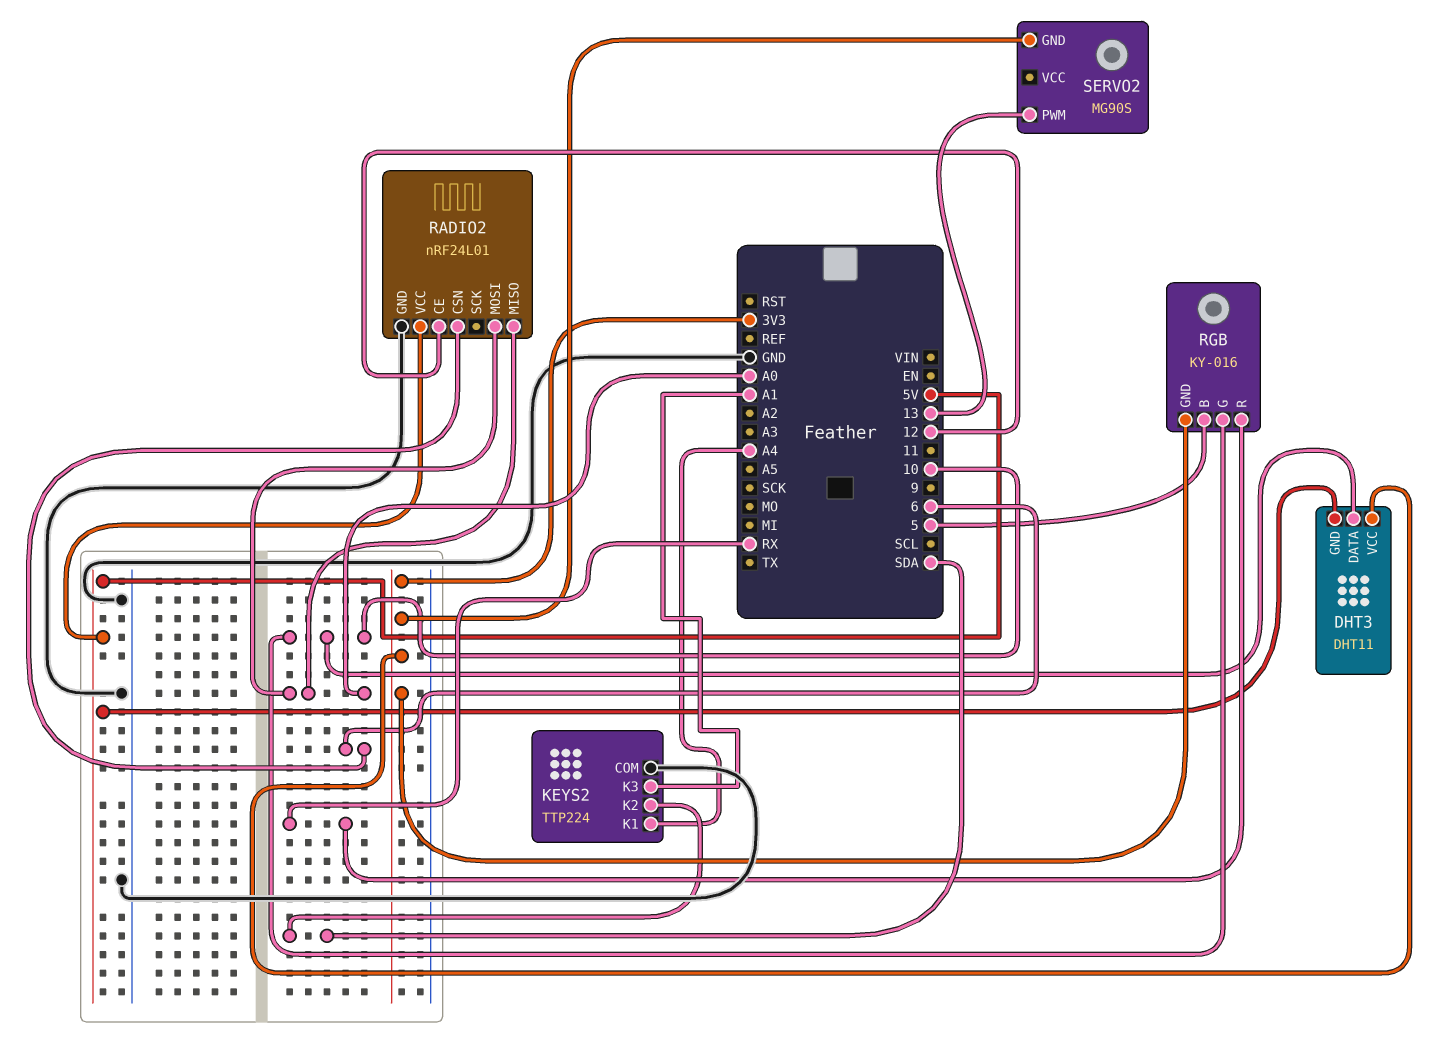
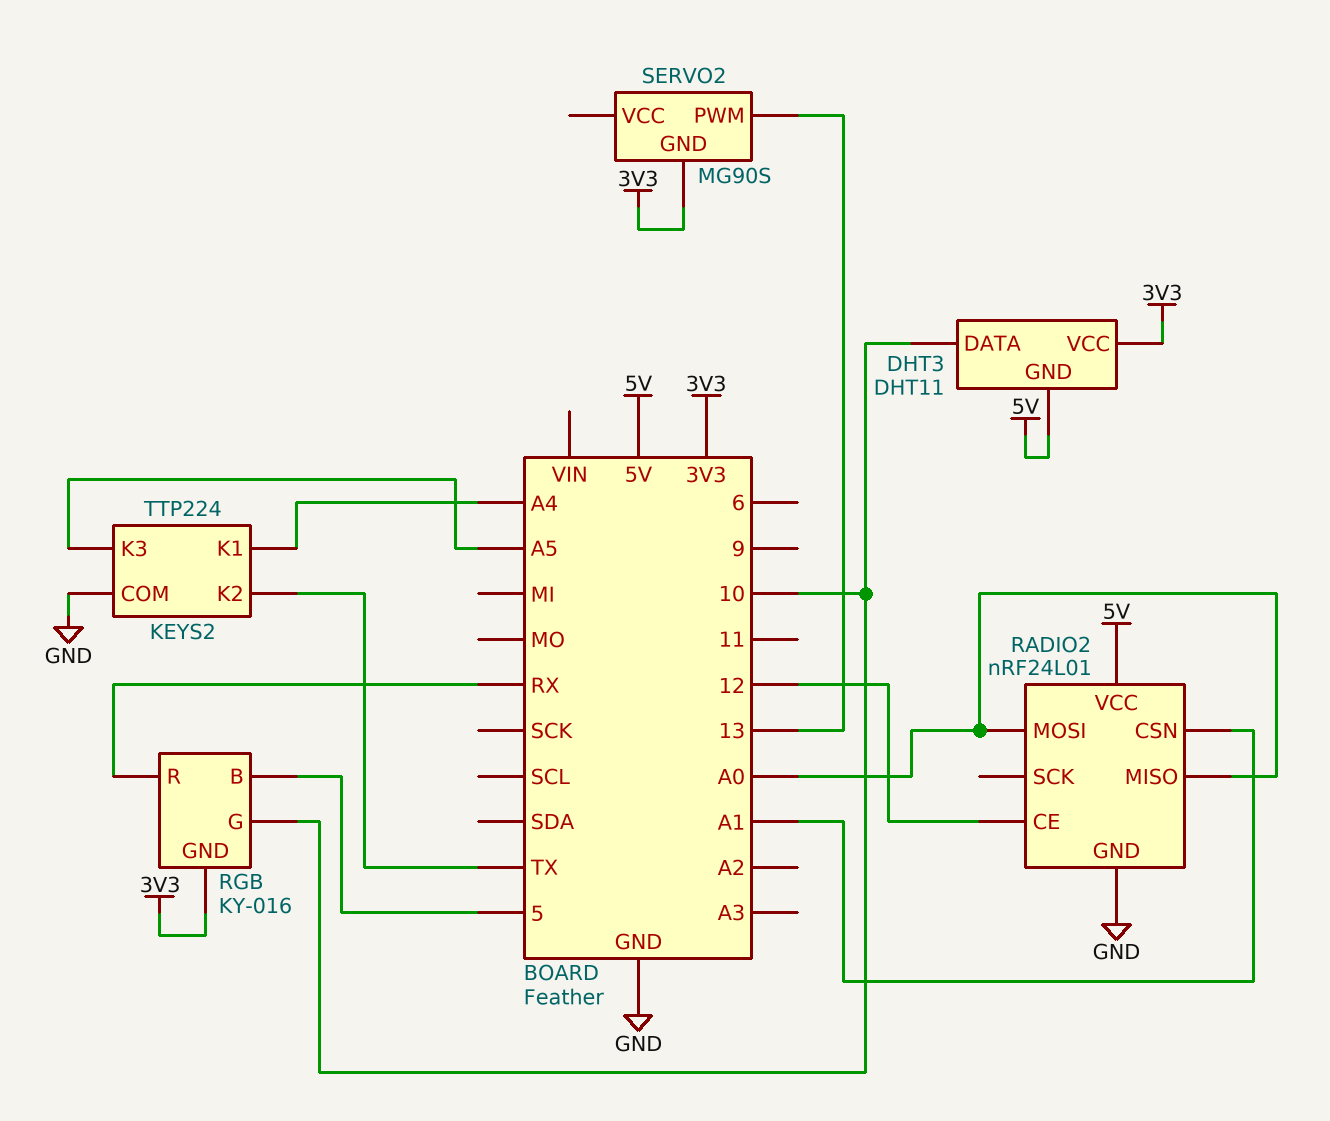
KEYS2 pin K2: SDA -> TX
KEYS2 pin K3: A1 -> A5
RADIO2 pin CSN: 6 -> A1

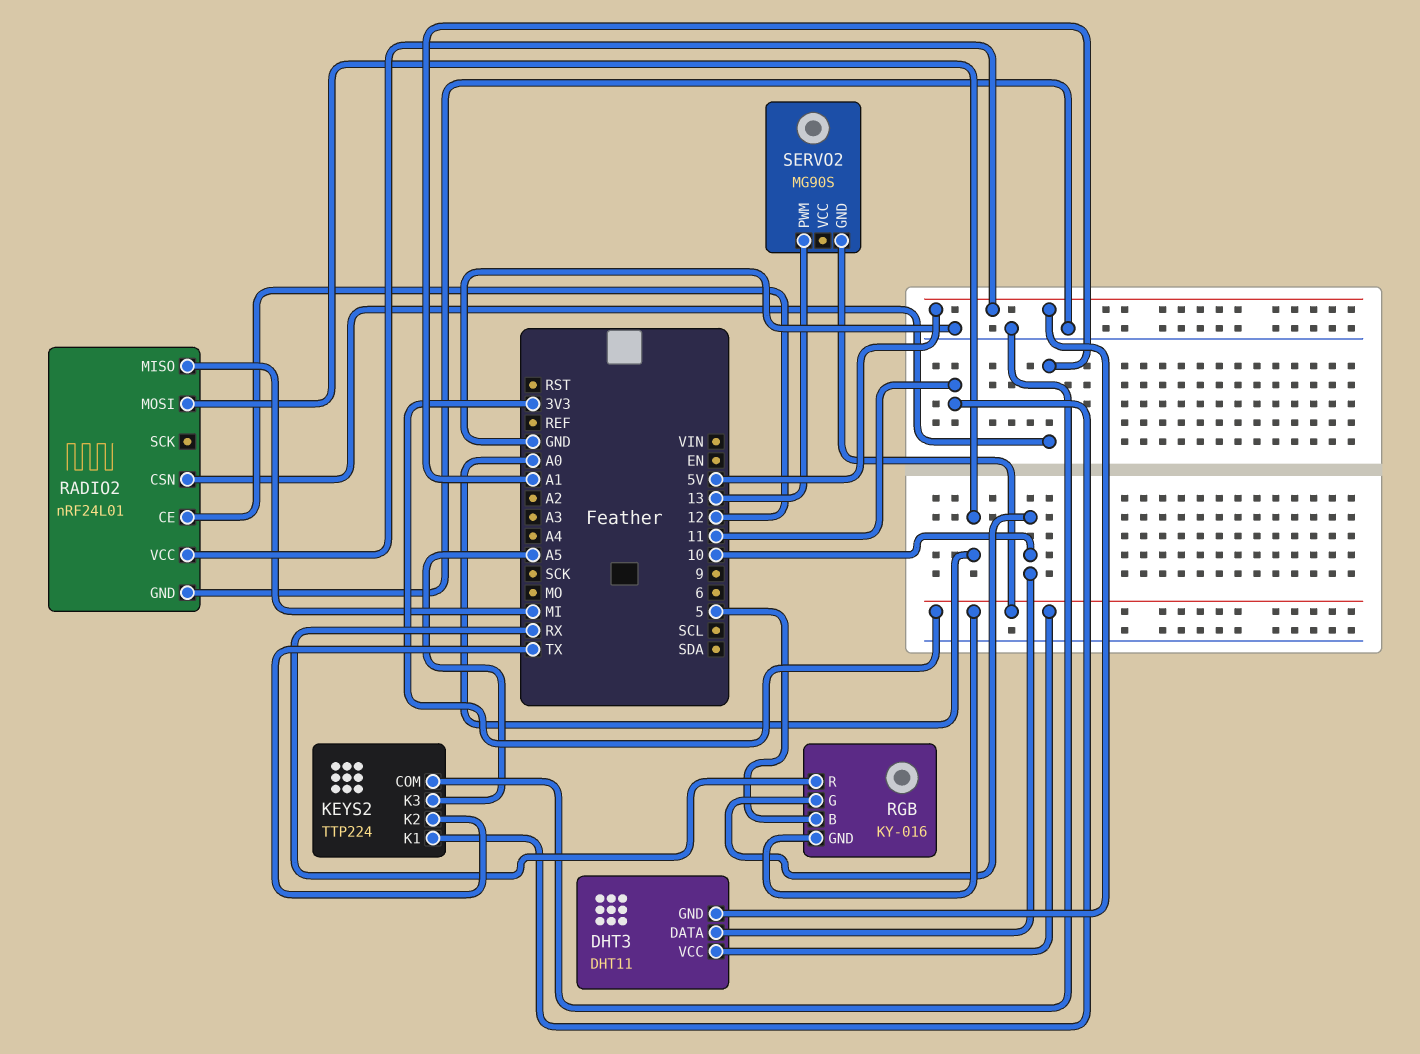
KEYS2 pin K1: A4 -> 11
RADIO2 pin MISO: A0 -> MI

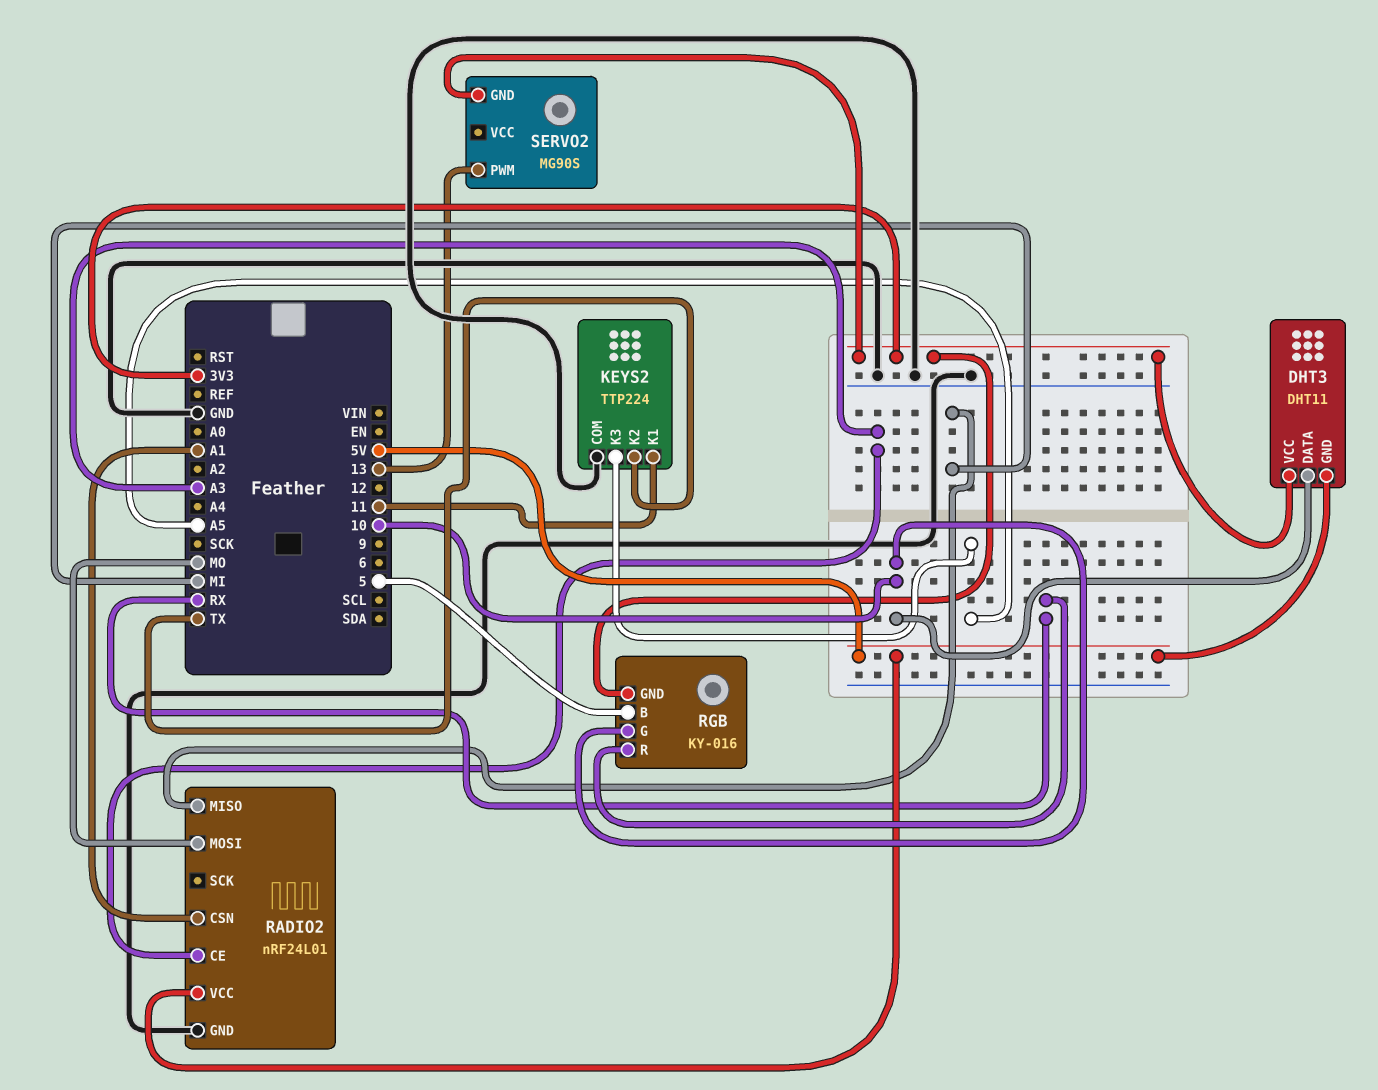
RADIO2 pin CE: 12 -> A3
RADIO2 pin MOSI: A0 -> MO

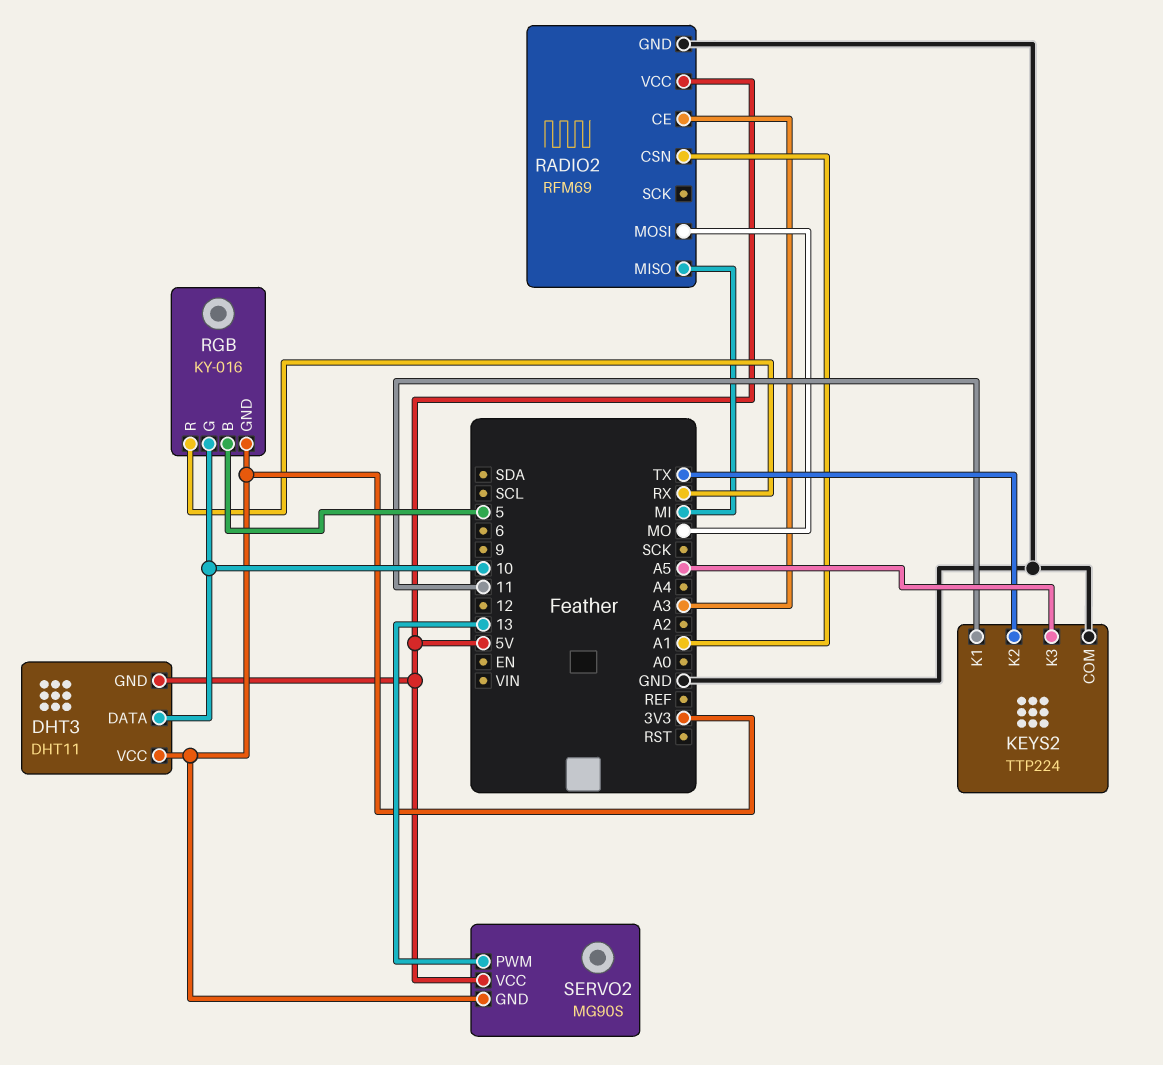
RADIO2: nRF24L01 -> RFM69
SERVO2 pin VCC: none -> 5V

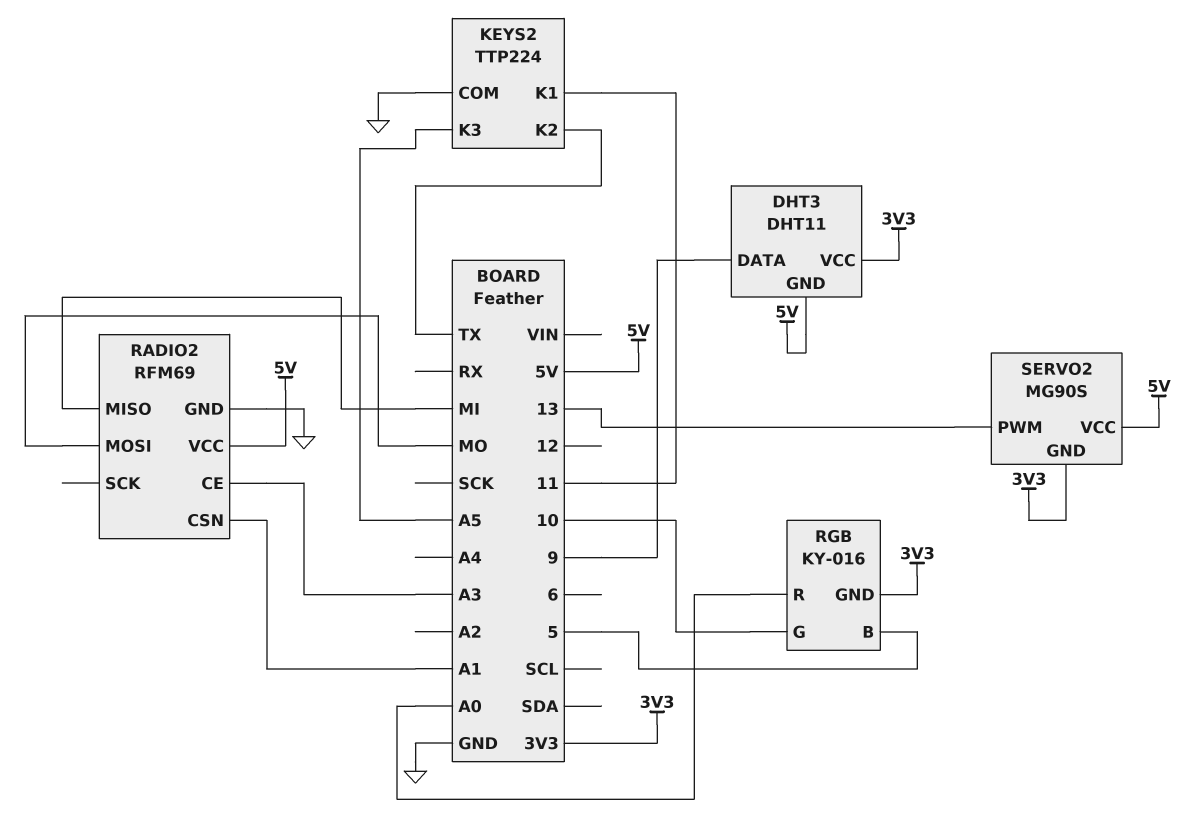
DHT3 pin DATA: 10 -> 9
RGB pin R: RX -> A0

